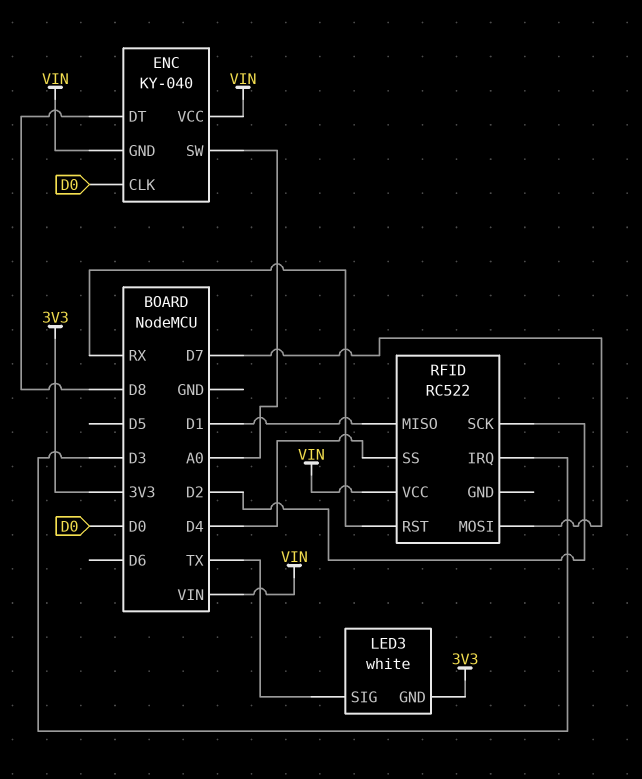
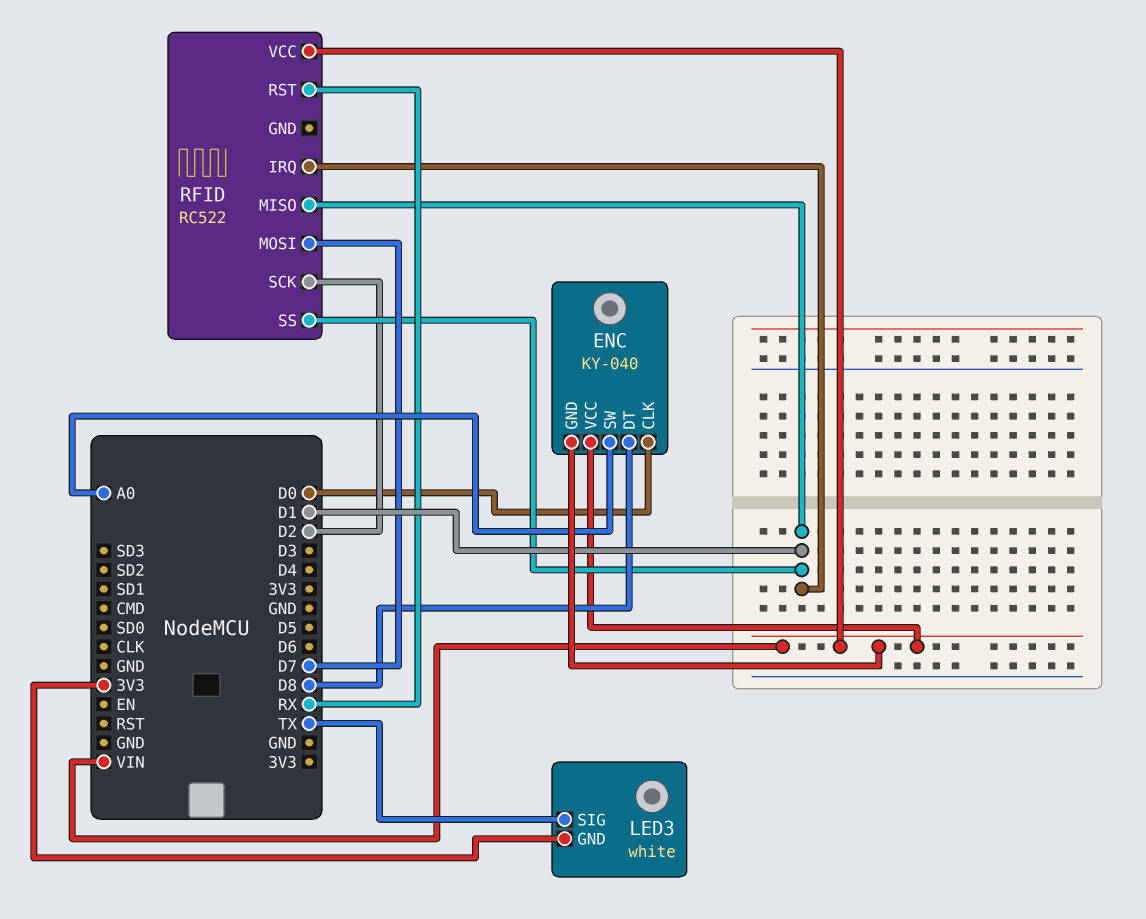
RFID pin IRQ: D3 -> D1
RFID pin SS: D4 -> D1

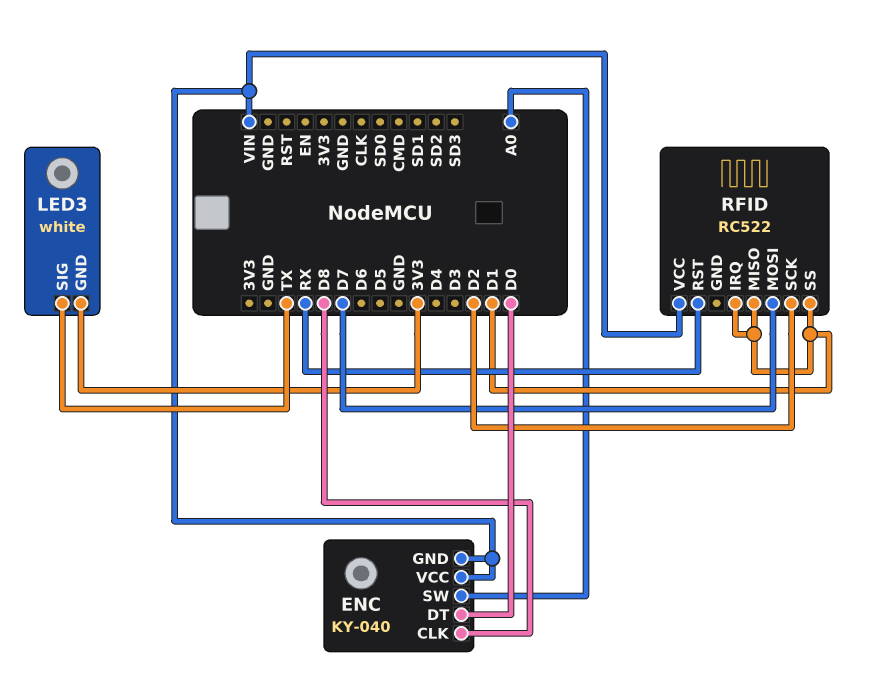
ENC pin CLK: D0 -> D8
ENC pin DT: D8 -> D0

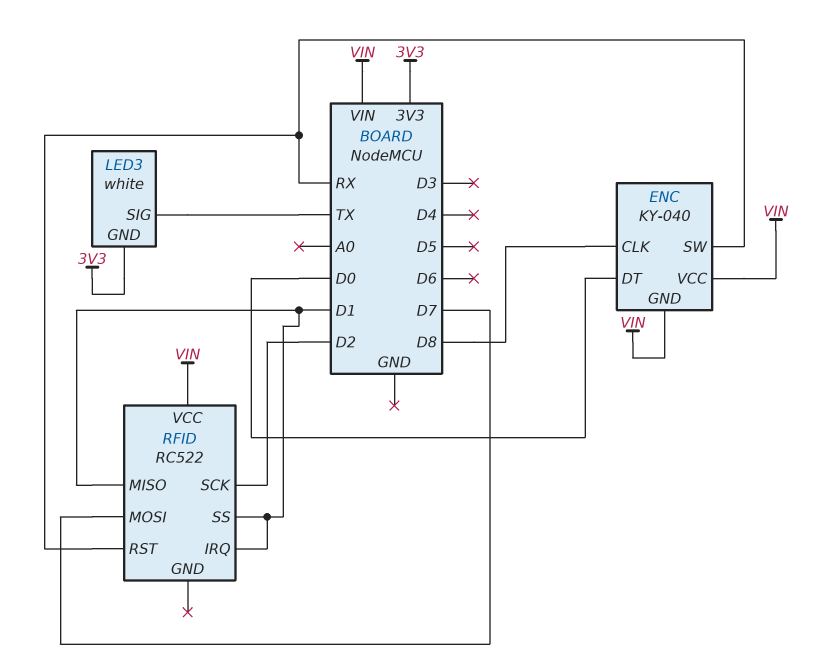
ENC pin SW: A0 -> RX

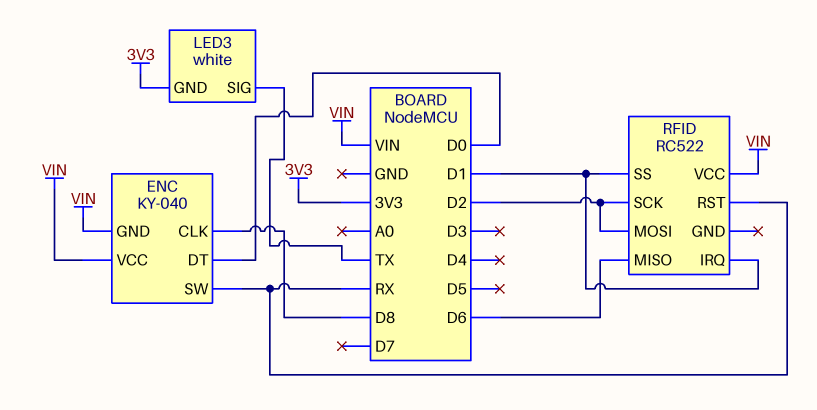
RFID pin MISO: D1 -> D6
RFID pin MOSI: D7 -> D2

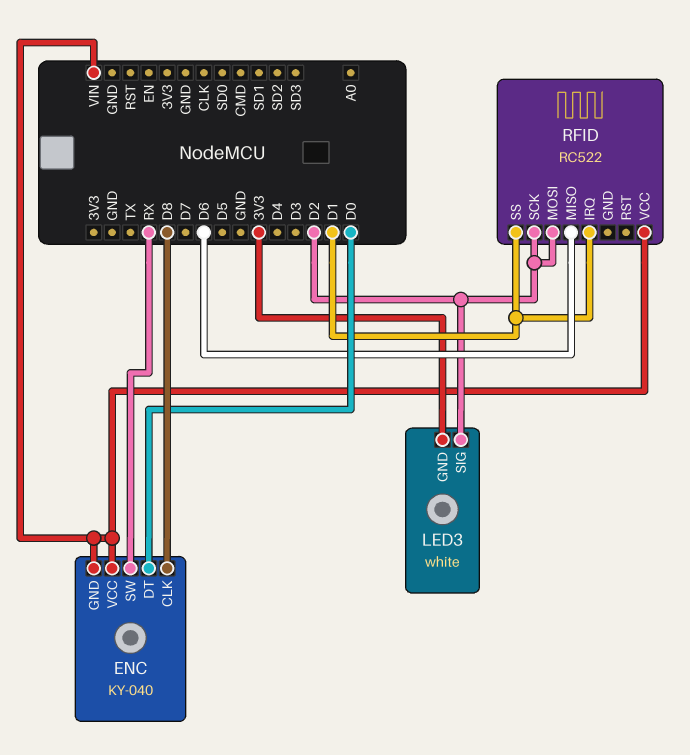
LED3 pin SIG: TX -> D2
RFID pin RST: RX -> none

